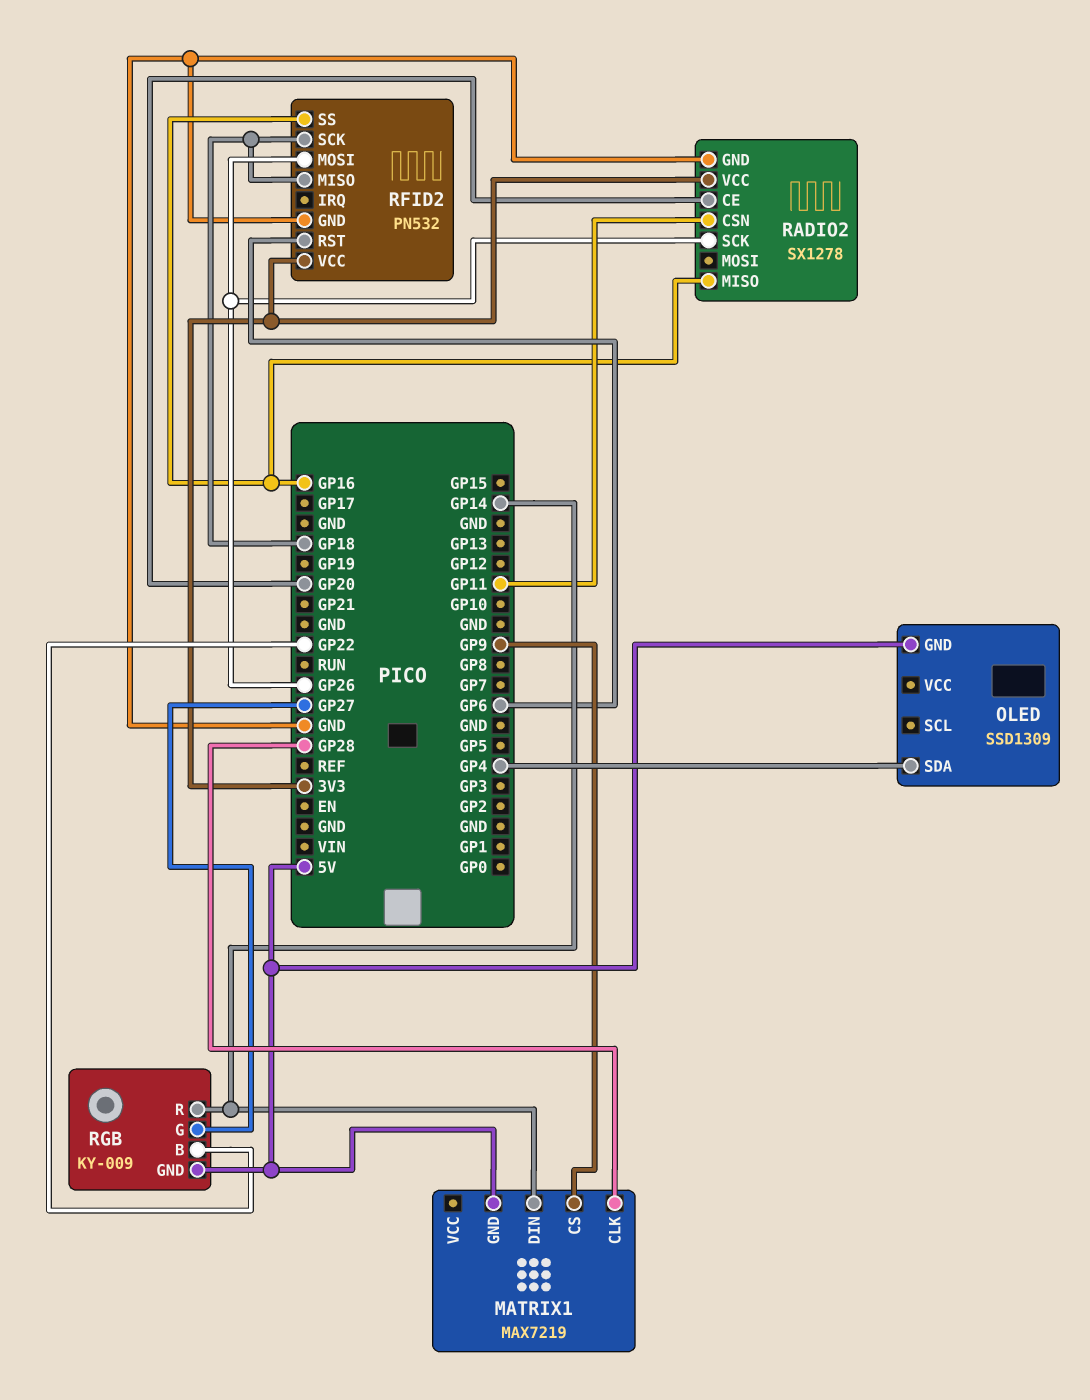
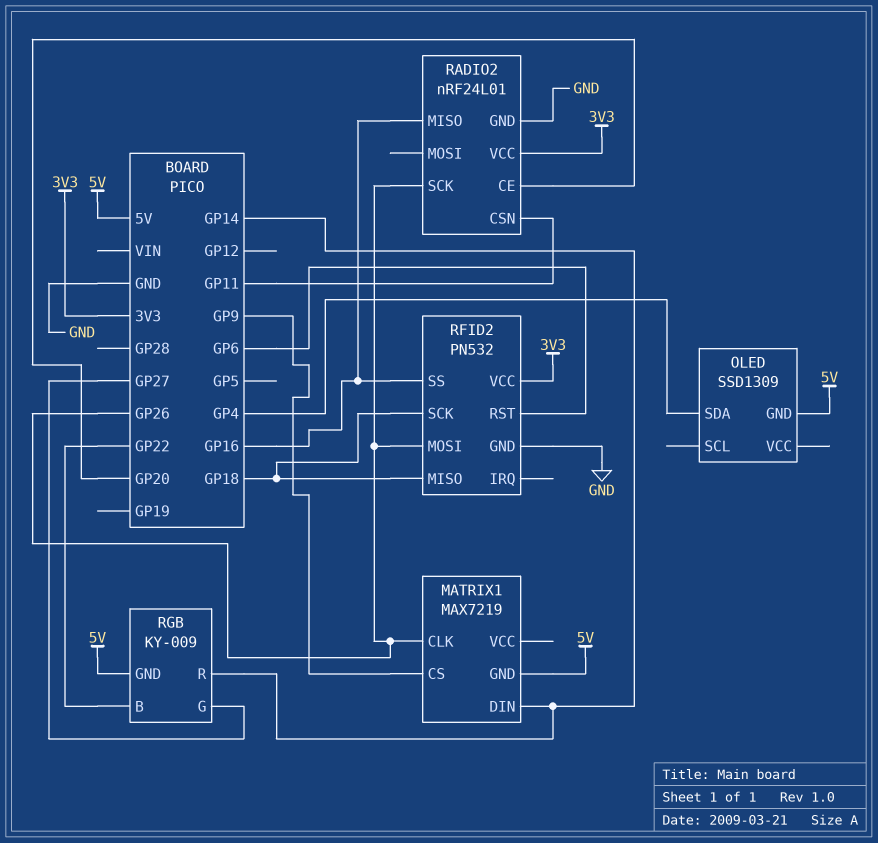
MATRIX1 pin CLK: GP28 -> GP26
RADIO2: SX1278 -> nRF24L01

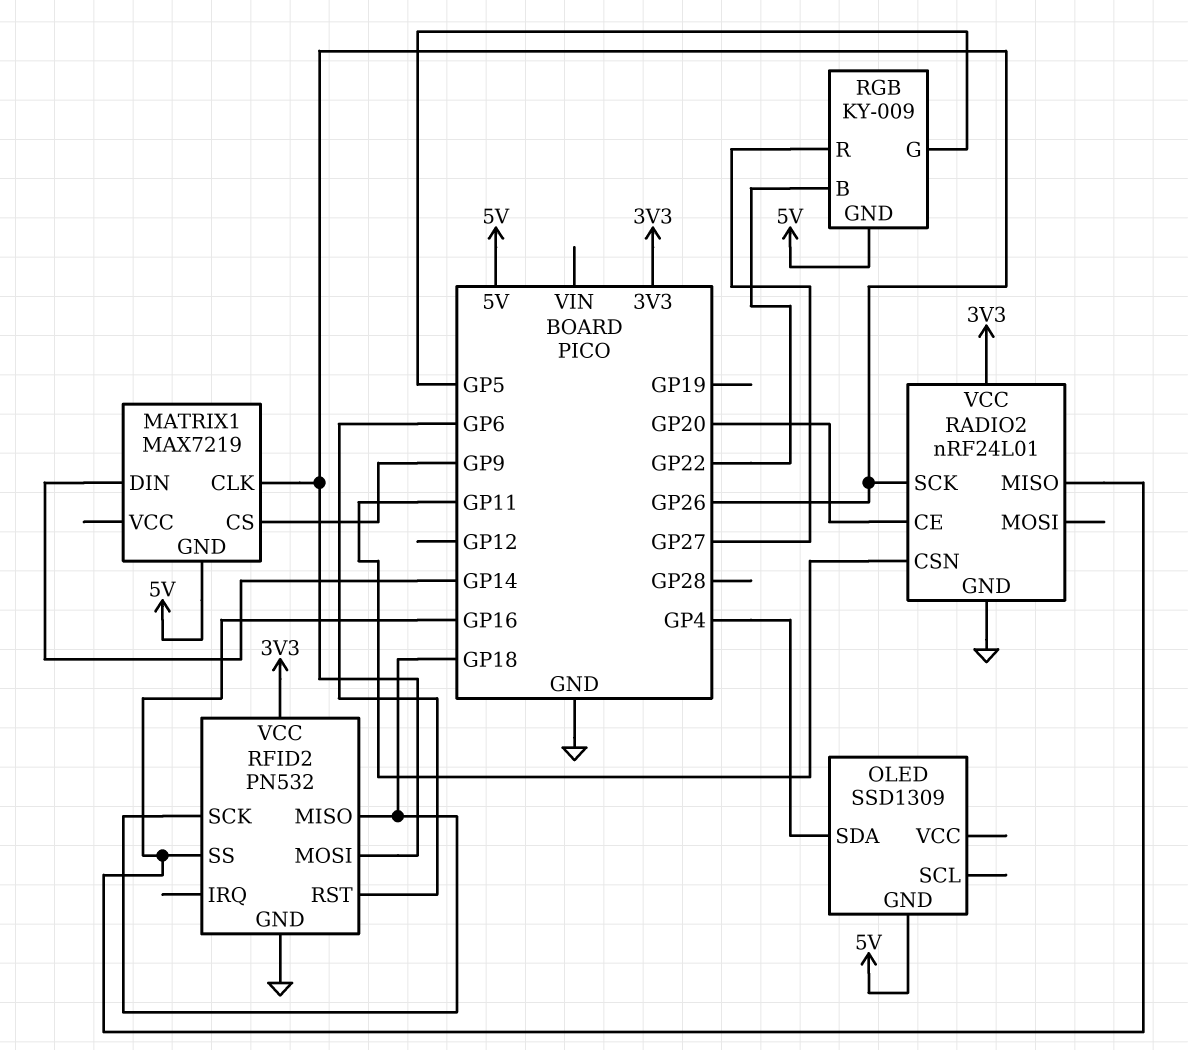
RGB pin G: GP27 -> GP5
RGB pin R: GP14 -> GP27

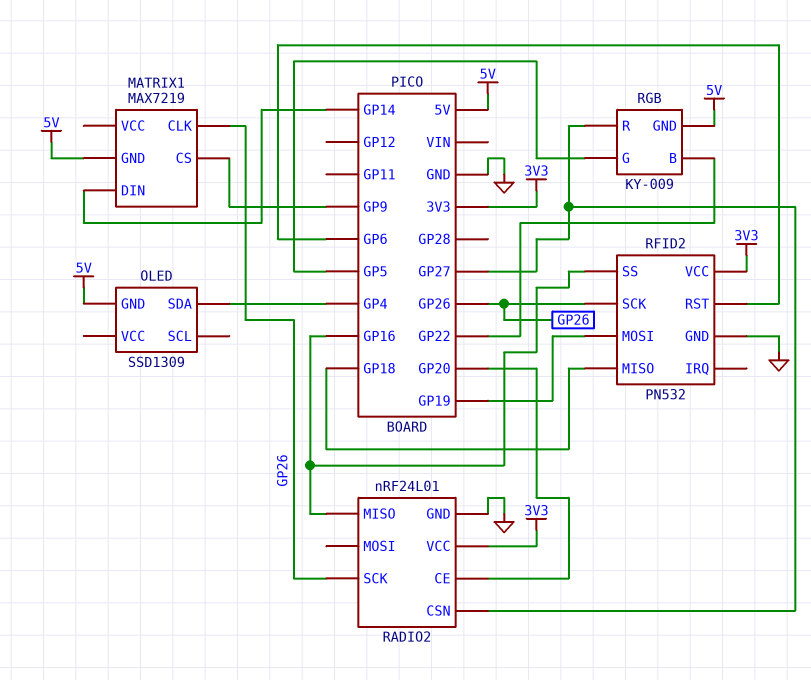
RADIO2 pin CSN: GP11 -> GP27
RFID2 pin MOSI: GP26 -> GP19
RFID2 pin SCK: GP18 -> GP26

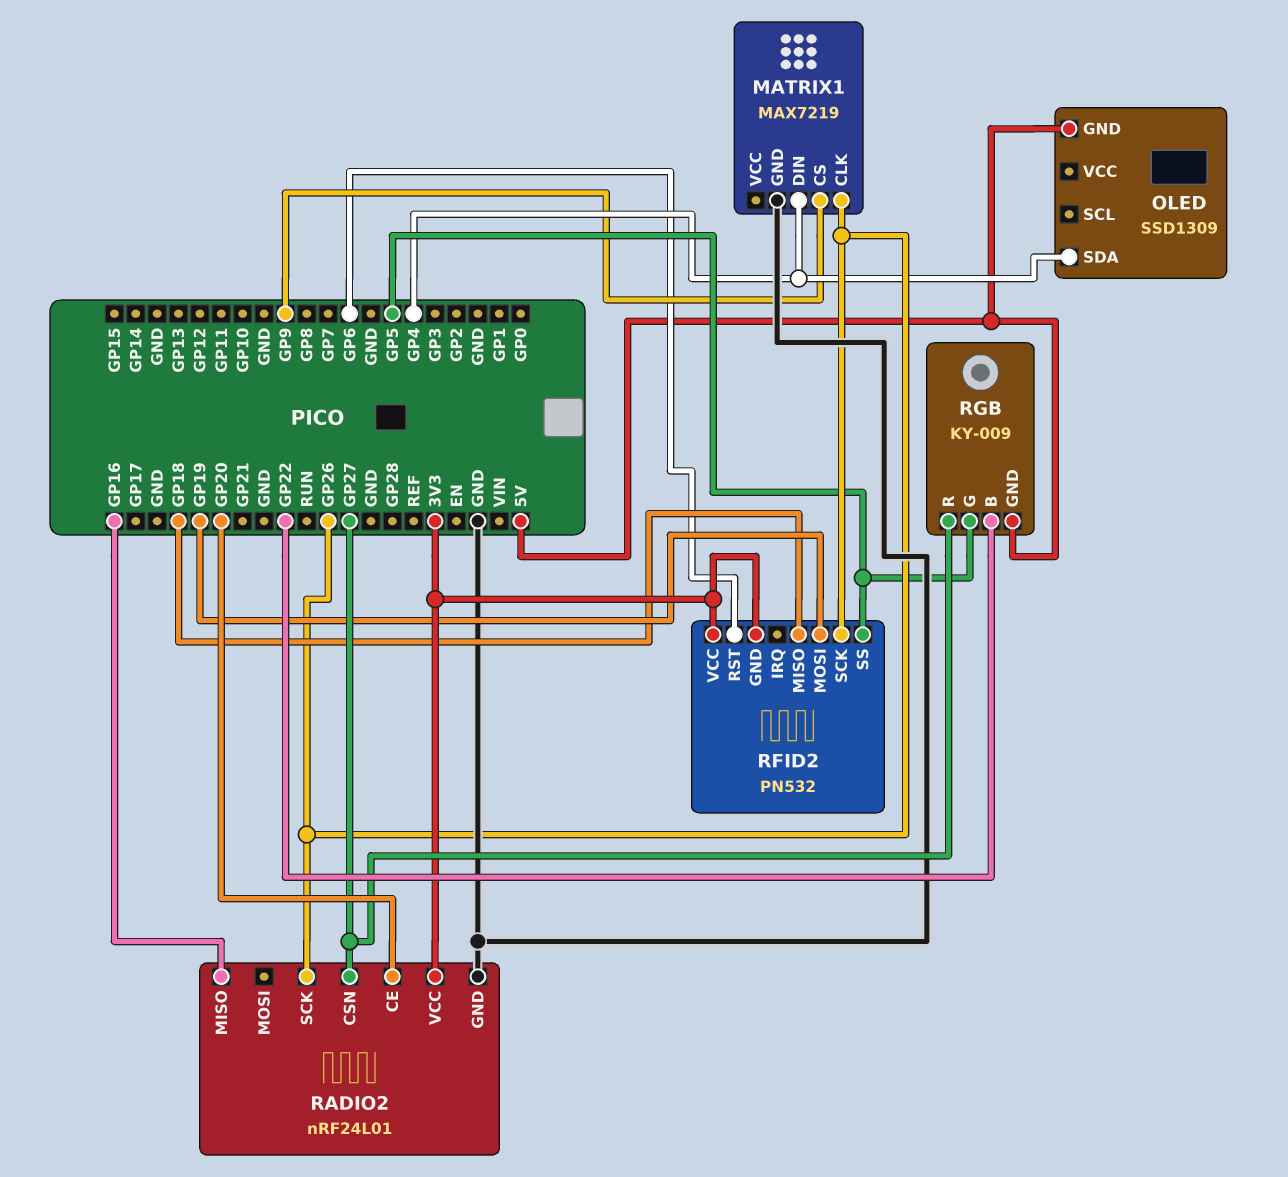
MATRIX1 pin DIN: GP14 -> GP4
MATRIX1 pin GND: 5V -> GND
RFID2 pin GND: GND -> 3V3
RFID2 pin SS: GP16 -> GP5

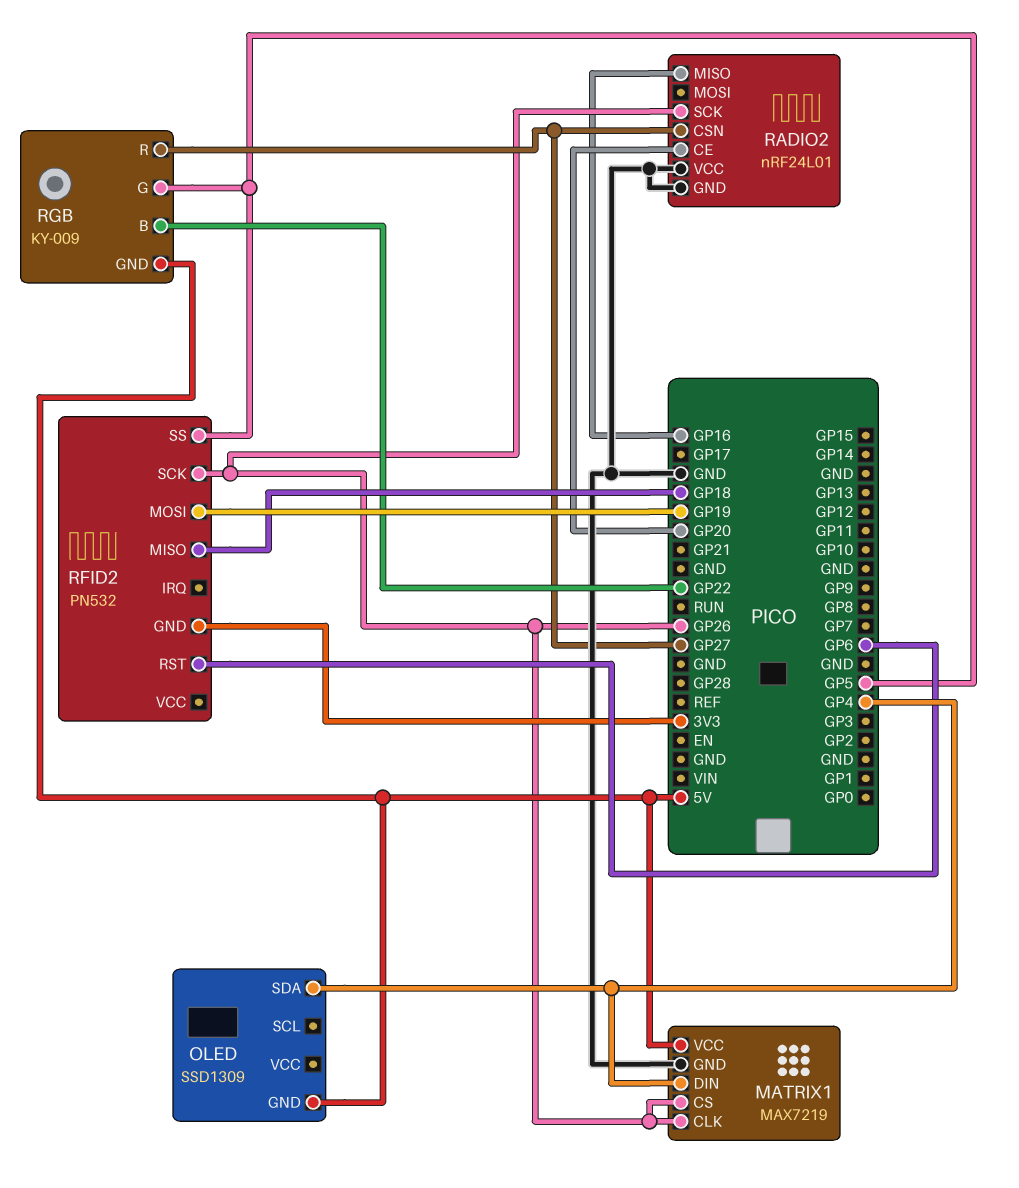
MATRIX1 pin CS: GP9 -> GP26
MATRIX1 pin VCC: none -> 5V
RADIO2 pin VCC: 3V3 -> GND
RFID2 pin VCC: 3V3 -> none

